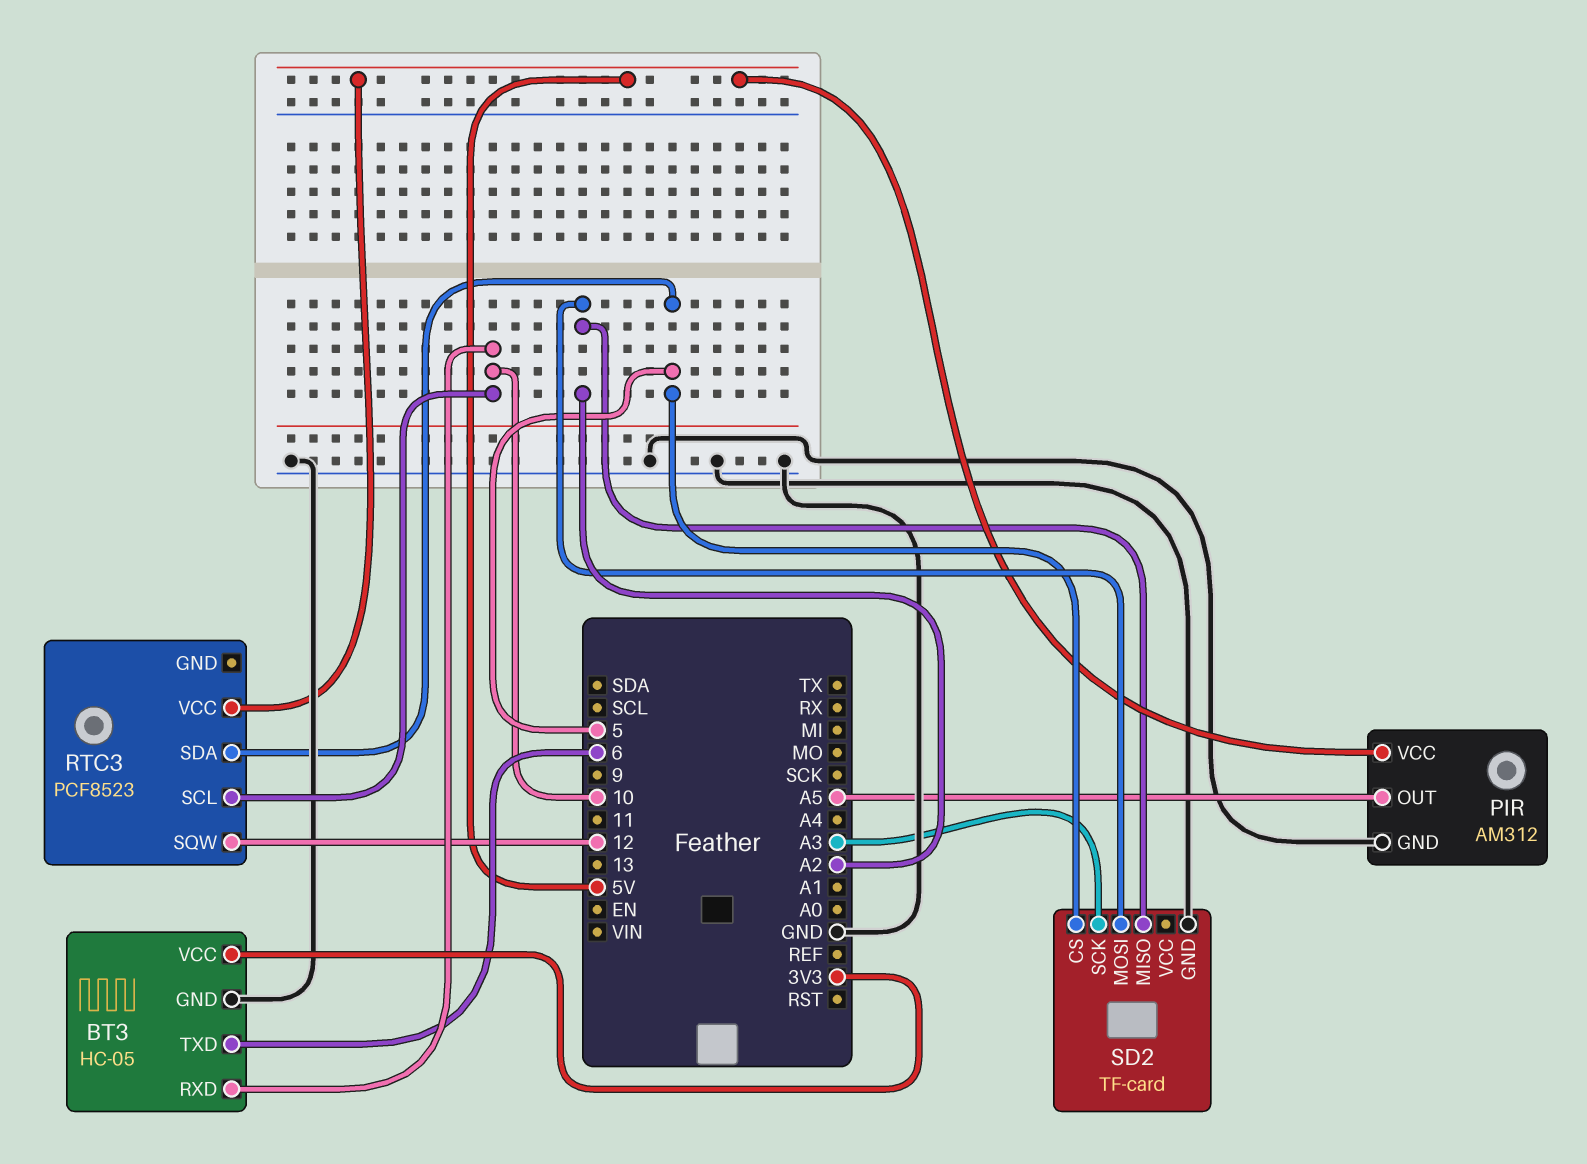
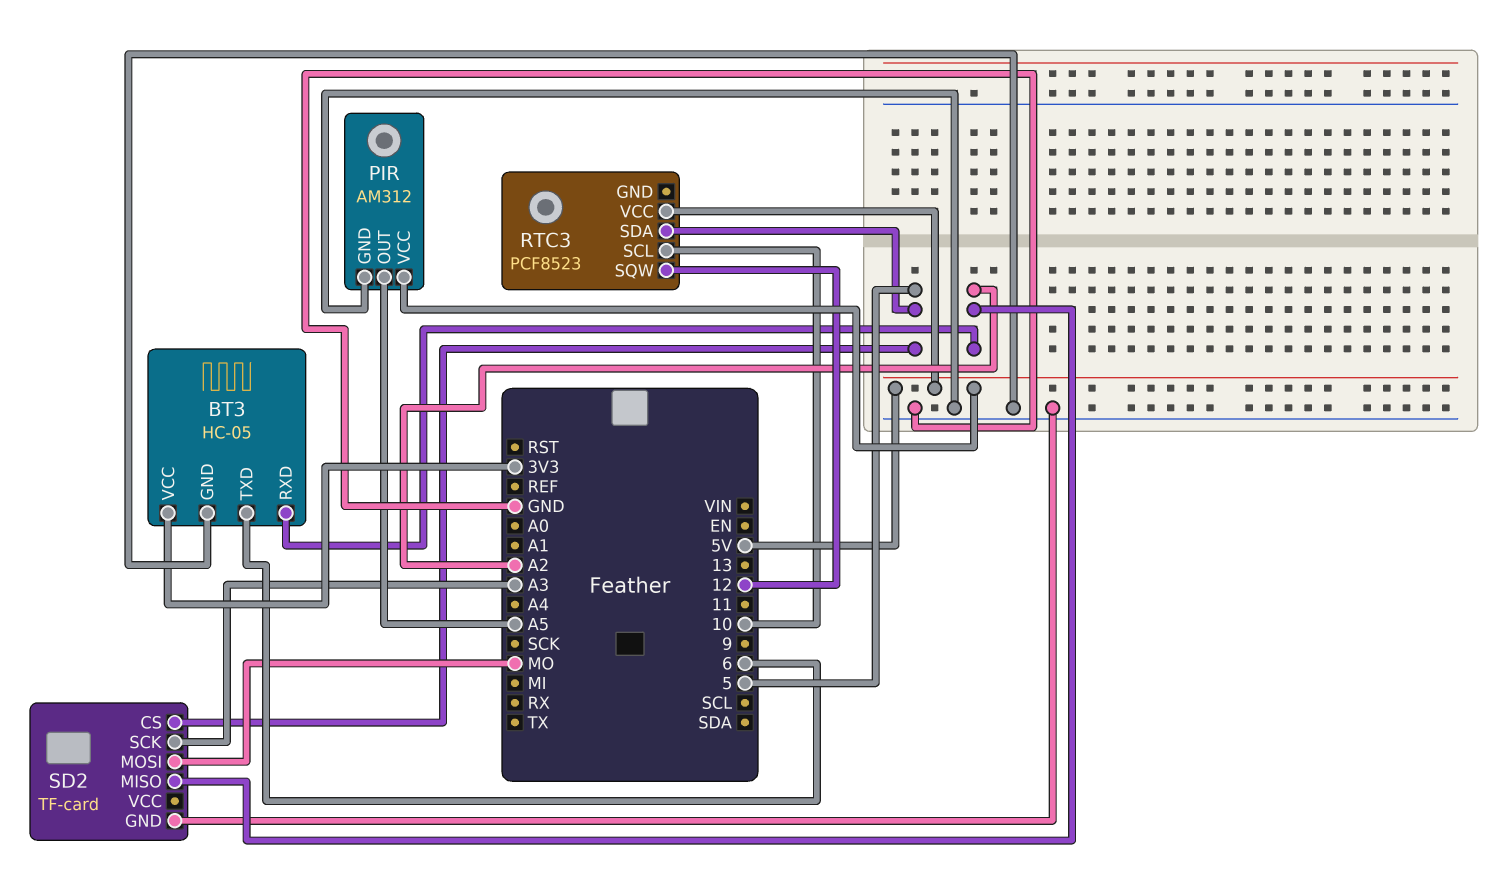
BT3 pin RXD: 10 -> A2
SD2 pin MOSI: A2 -> MO

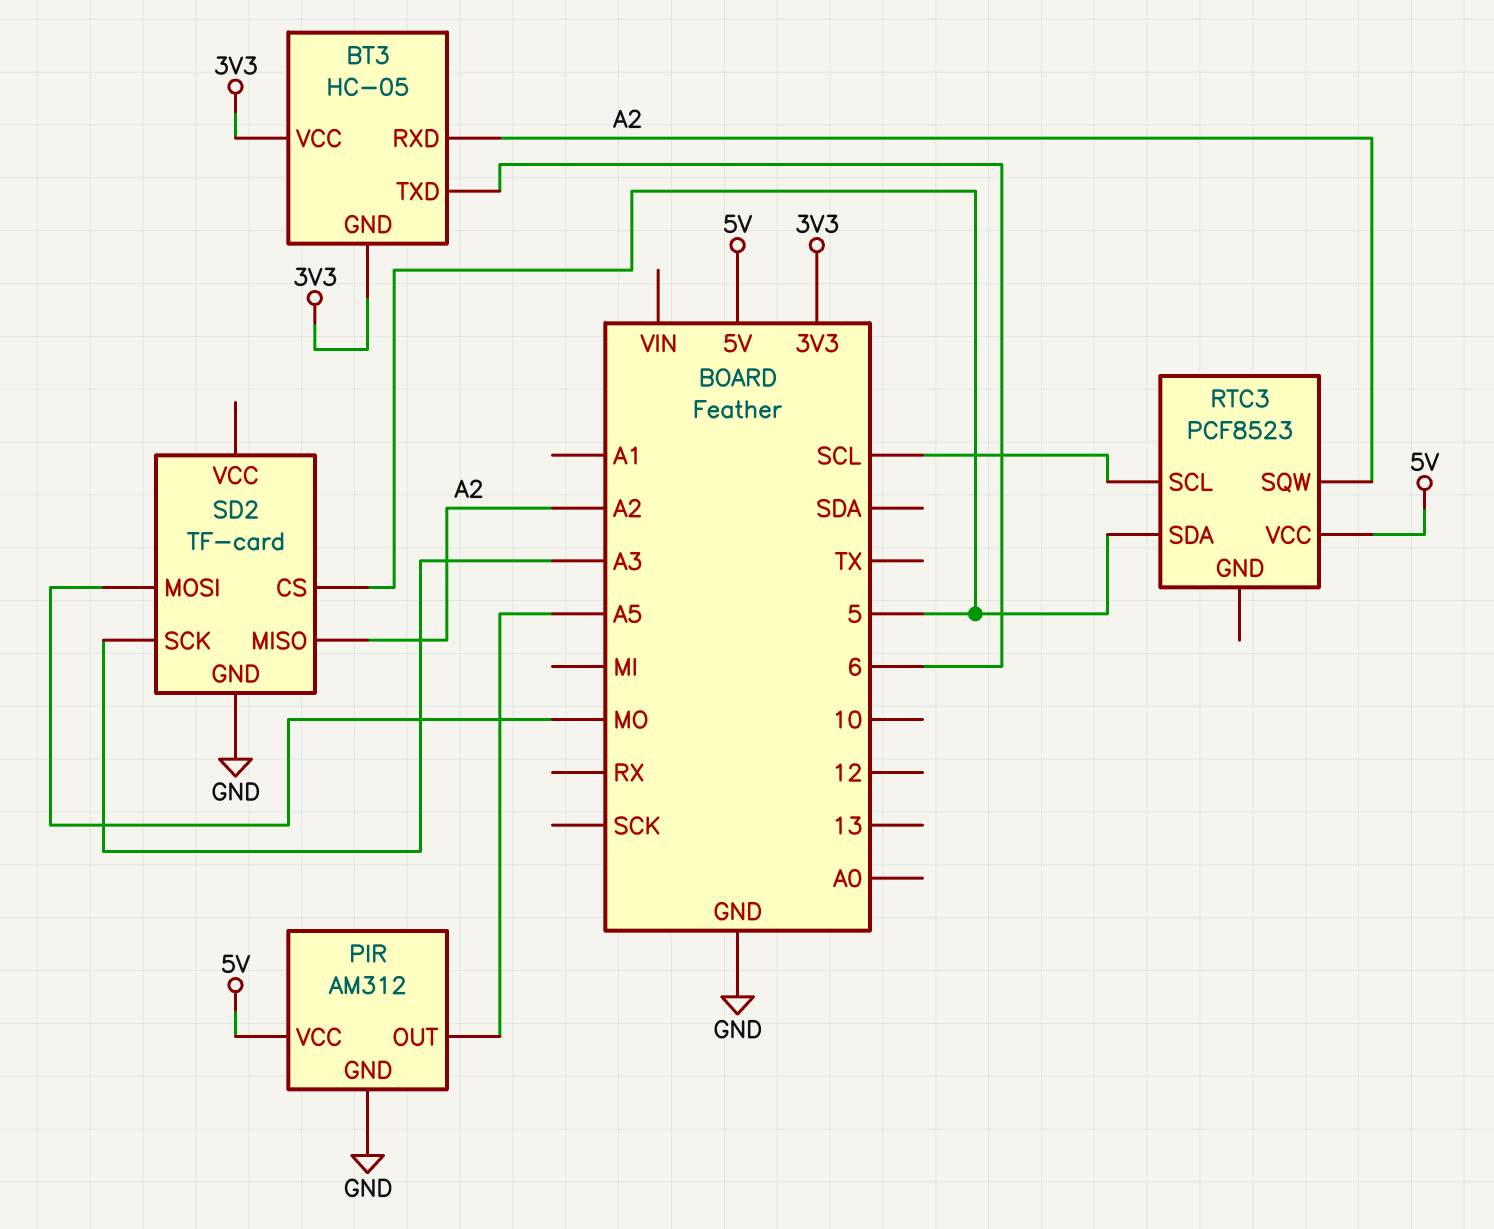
BT3 pin GND: GND -> 3V3
RTC3 pin SCL: 10 -> SCL
RTC3 pin SQW: 12 -> A2

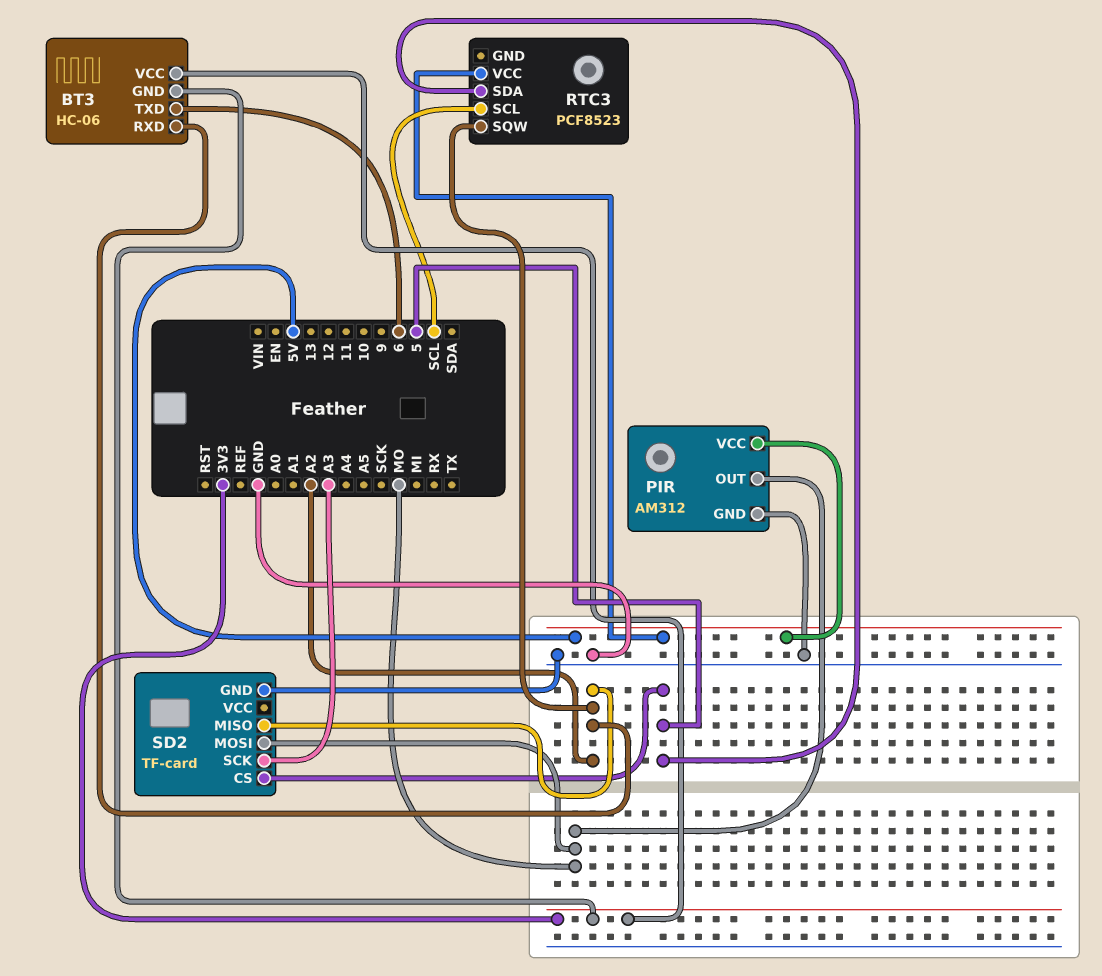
BT3: HC-05 -> HC-06
PIR pin OUT: A5 -> MO

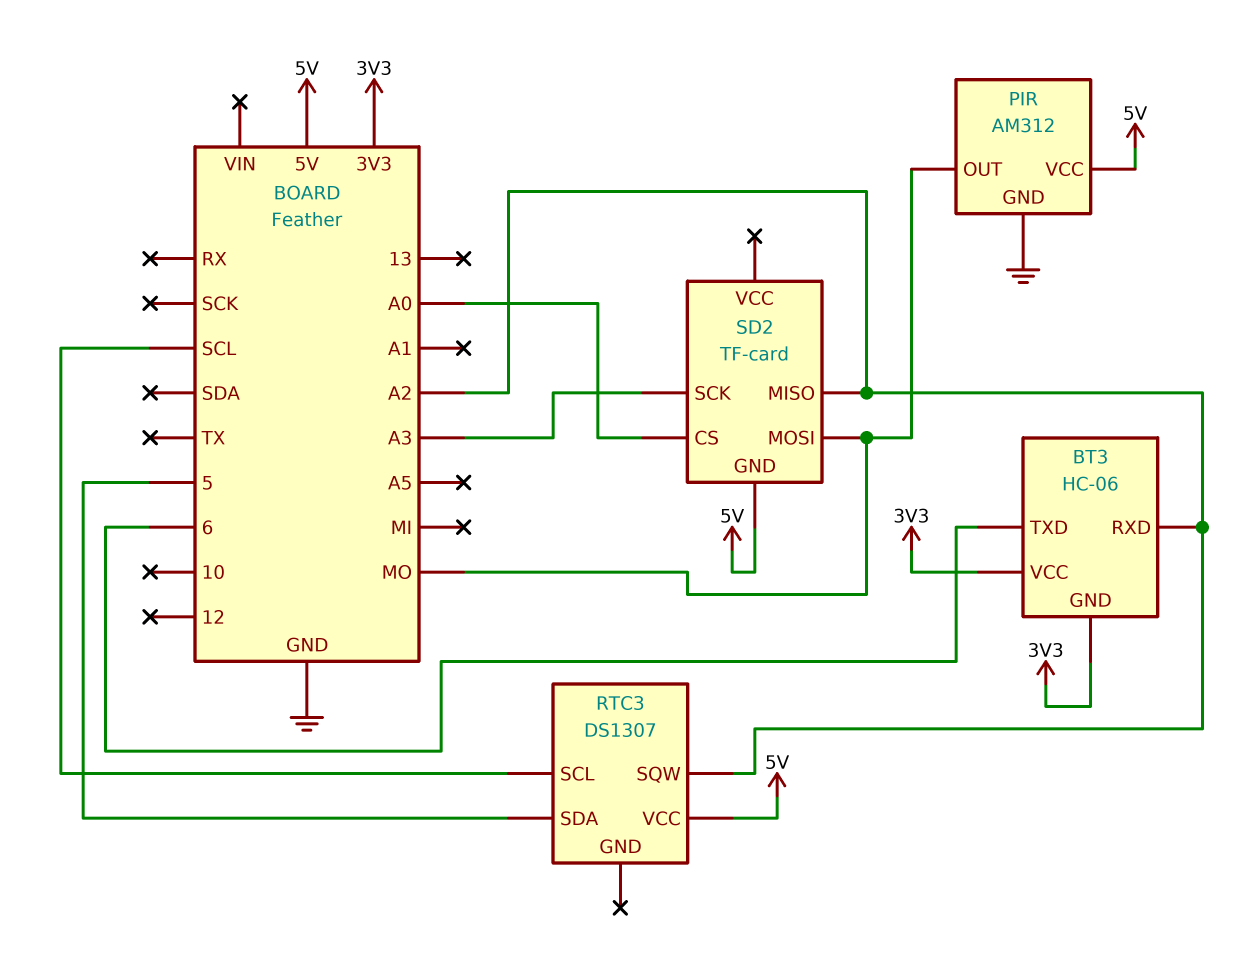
RTC3: PCF8523 -> DS1307
SD2 pin CS: 5 -> A0
SD2 pin GND: GND -> 5V

